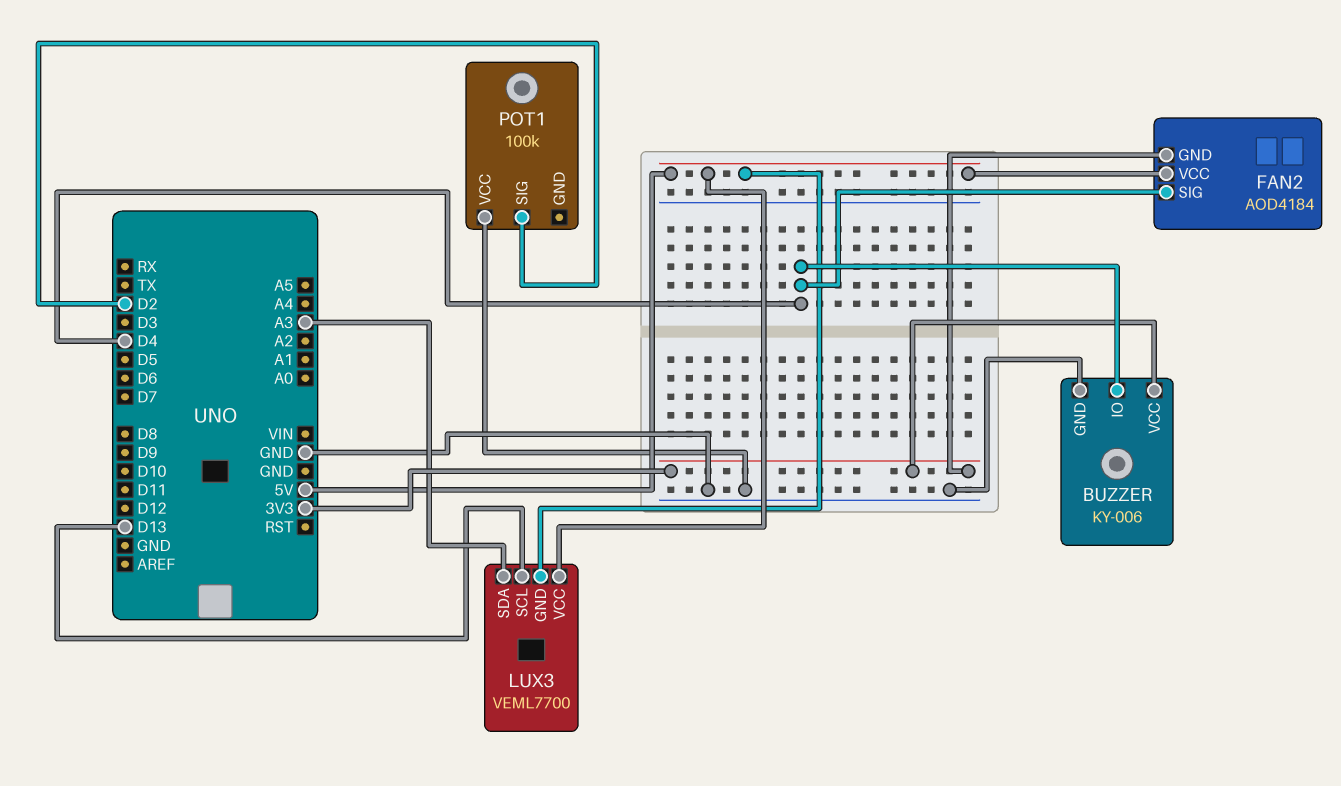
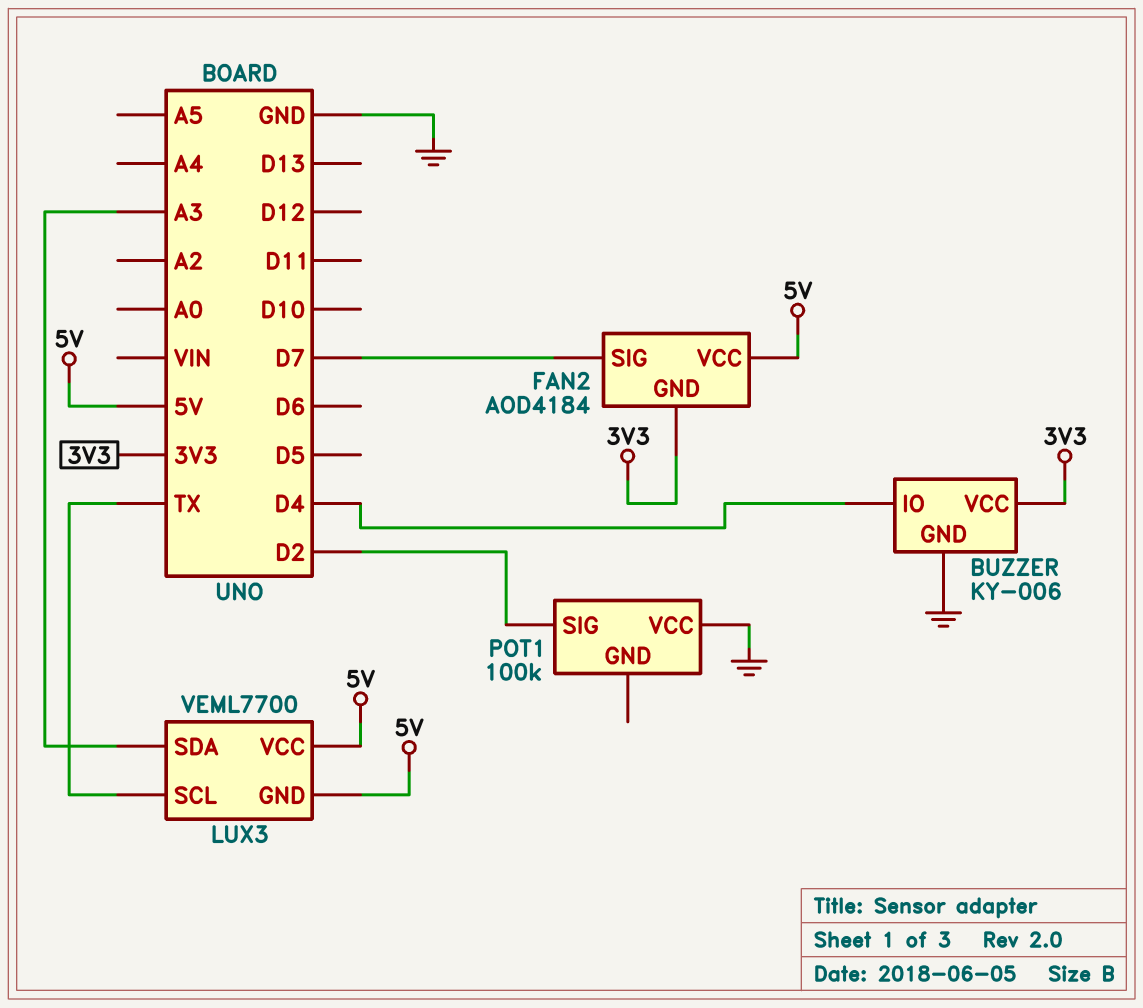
FAN2 pin SIG: D4 -> D7
LUX3 pin SCL: D13 -> TX

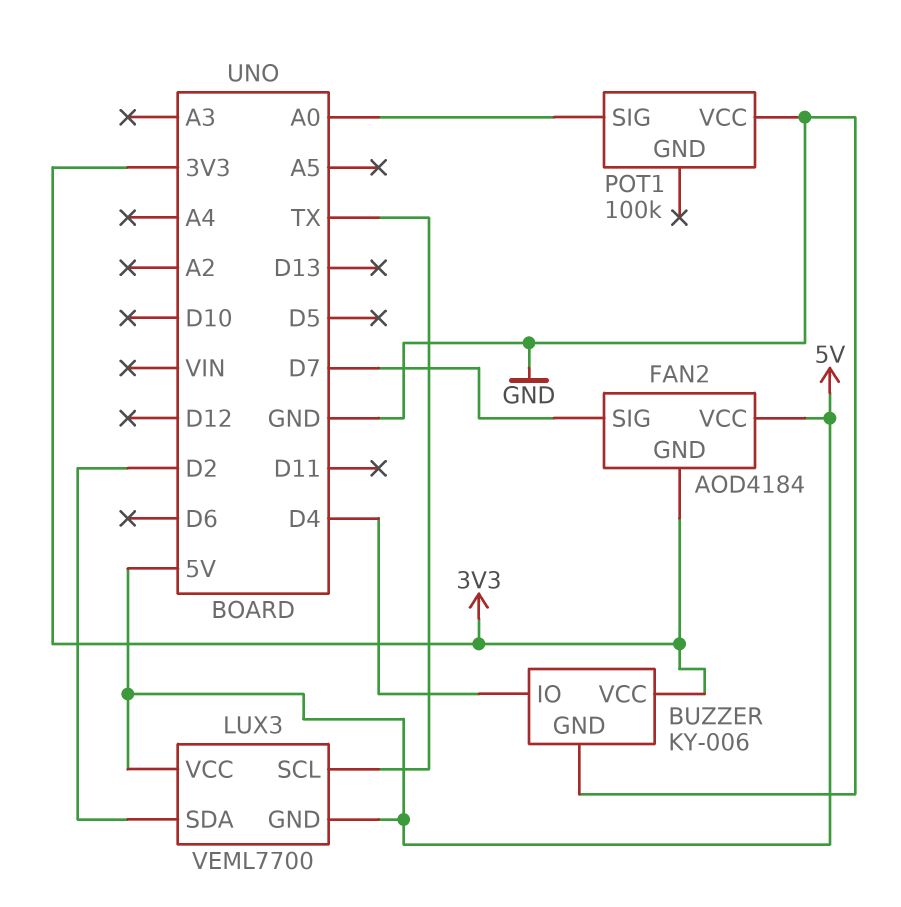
LUX3 pin SDA: A3 -> D2
POT1 pin SIG: D2 -> A0

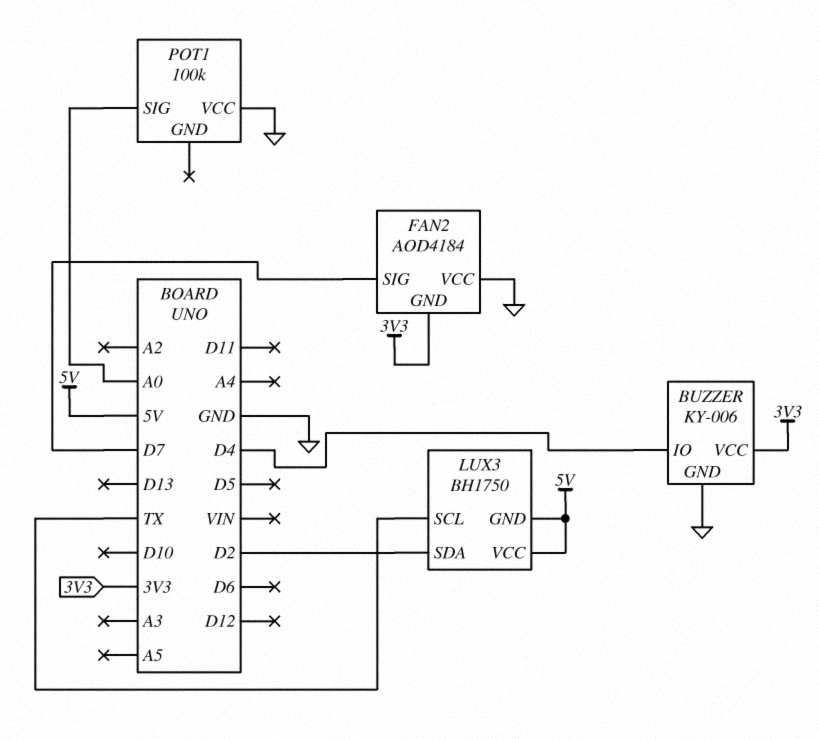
FAN2 pin VCC: 5V -> GND
LUX3: VEML7700 -> BH1750

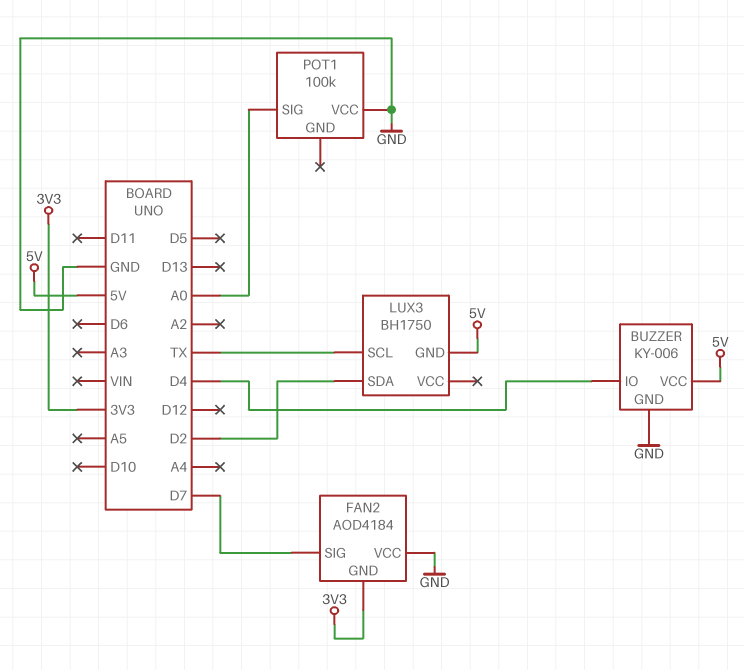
BUZZER pin VCC: 3V3 -> 5V
LUX3 pin VCC: 5V -> none

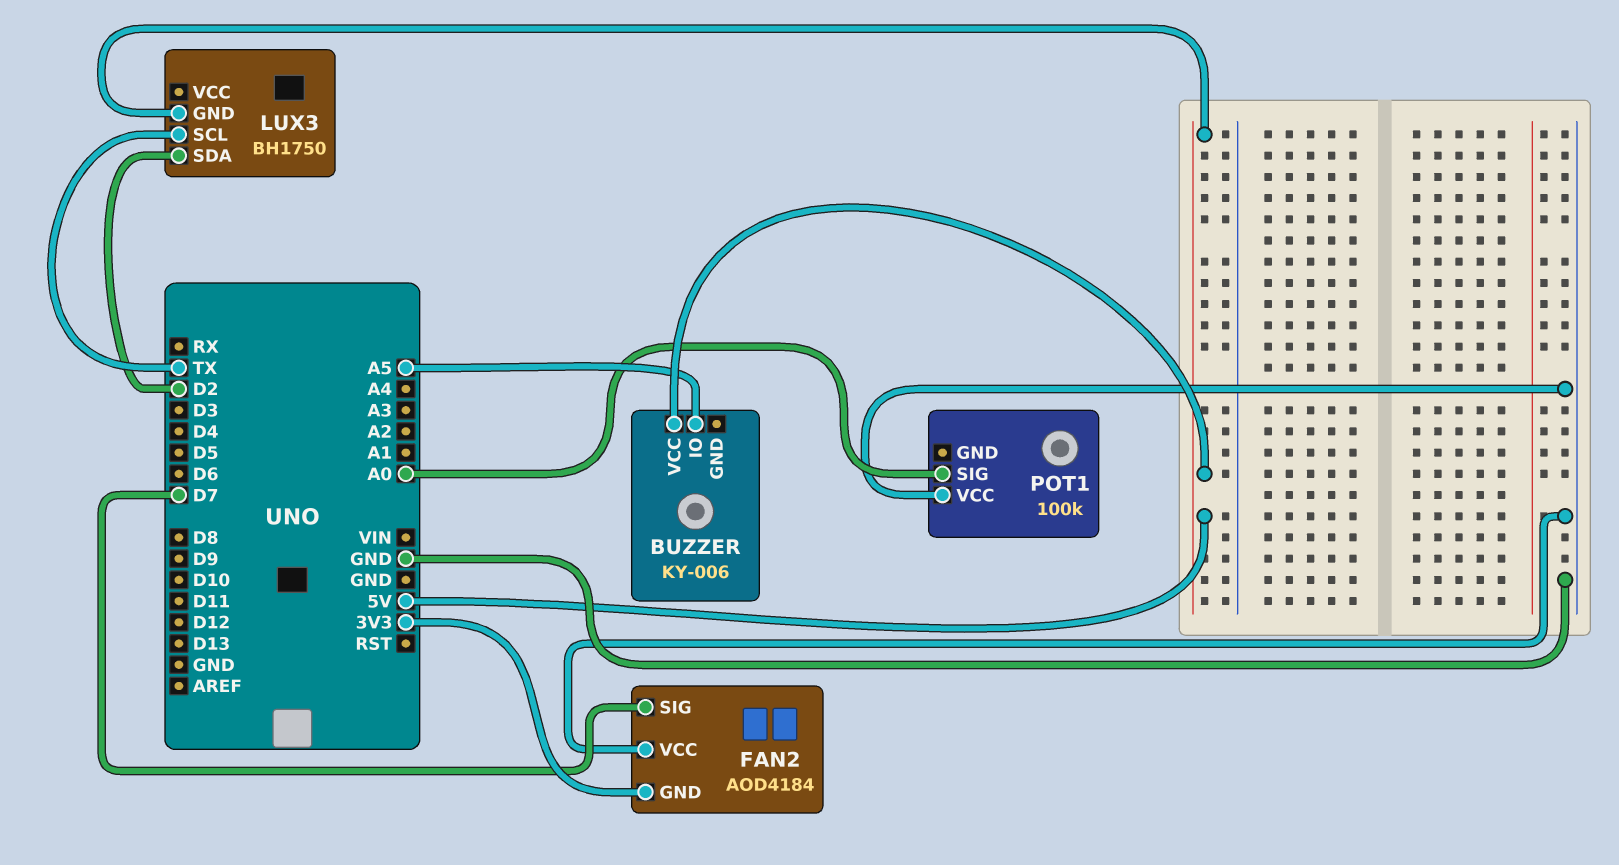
BUZZER pin GND: GND -> none
BUZZER pin IO: D4 -> A5

